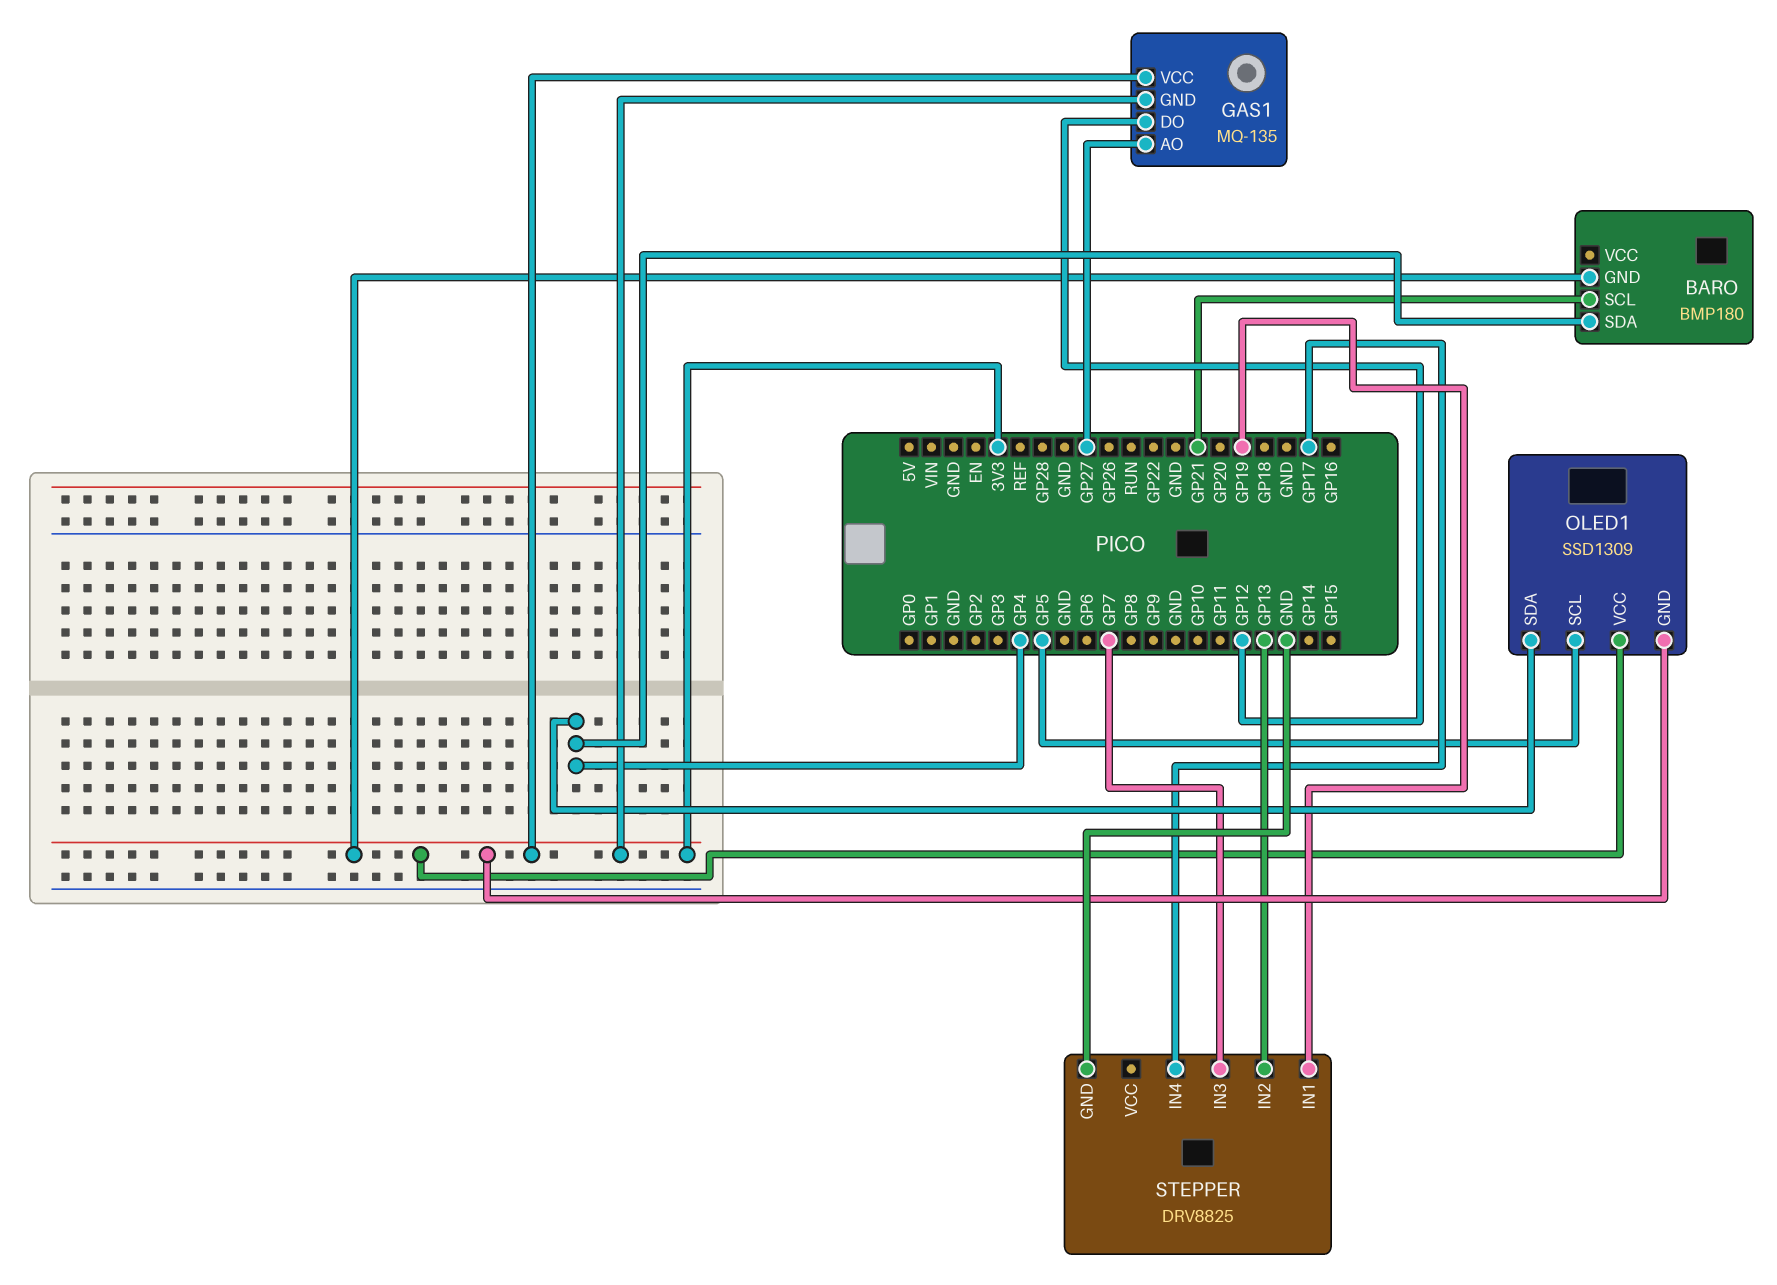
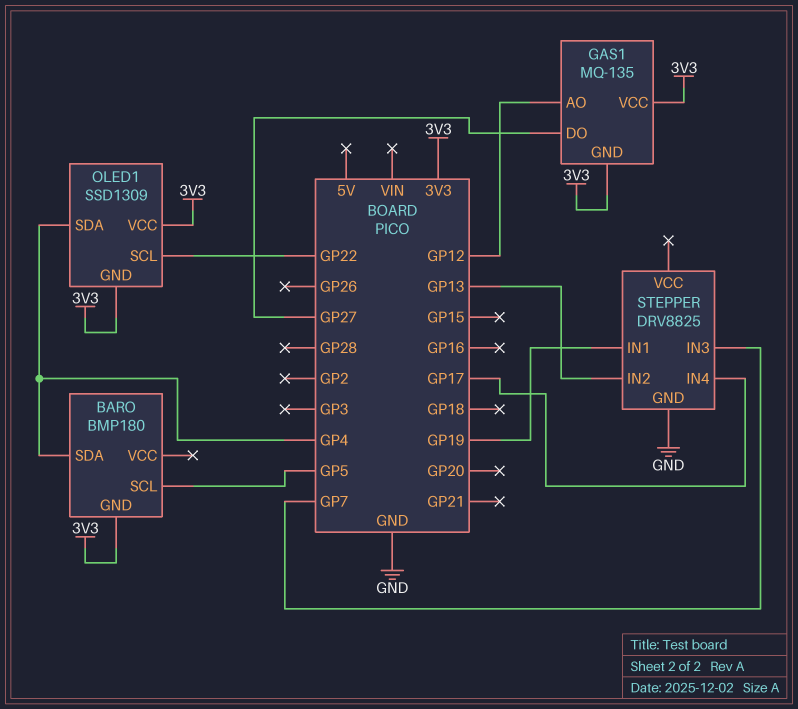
BARO pin SCL: GP21 -> GP5
GAS1 pin AO: GP27 -> GP12
GAS1 pin DO: GP12 -> GP27
OLED1 pin SCL: GP5 -> GP22

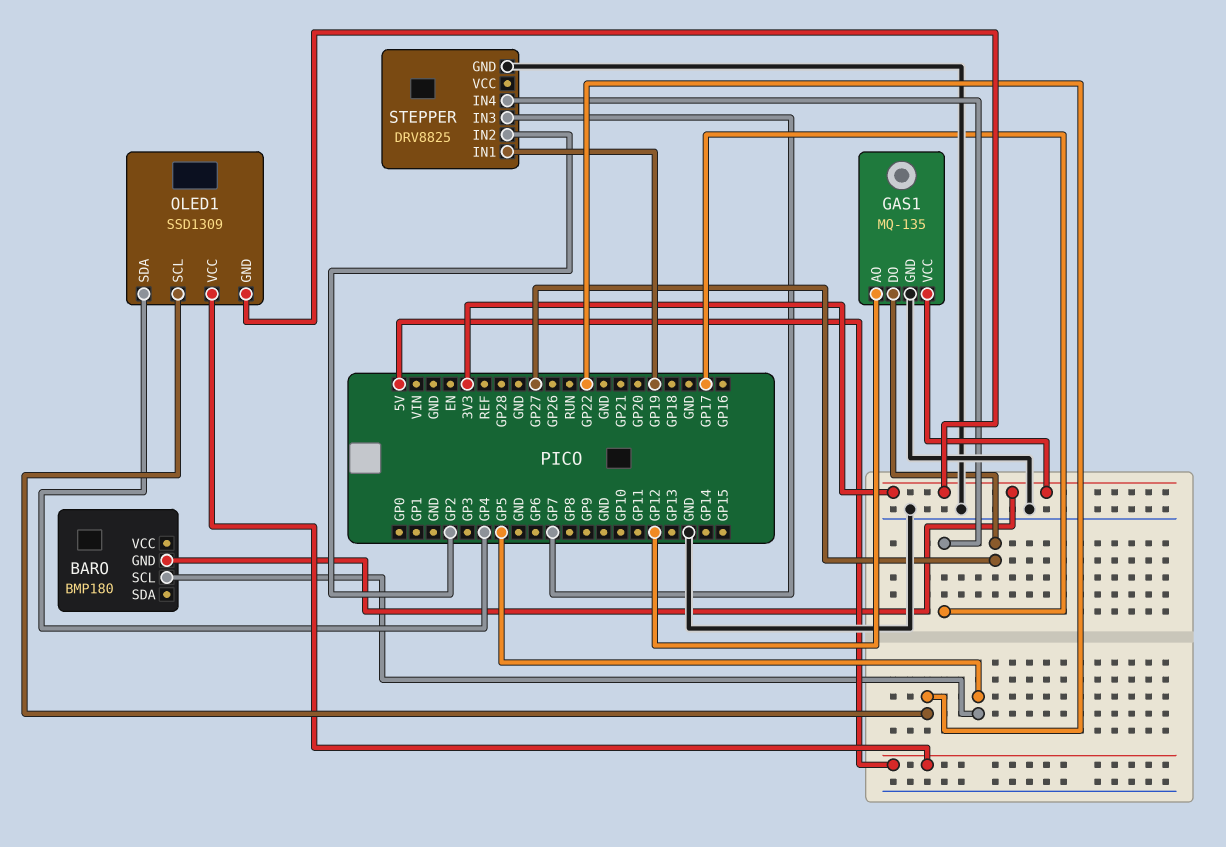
BARO pin SDA: GP4 -> none
GAS1 pin GND: 3V3 -> GND
OLED1 pin VCC: 3V3 -> 5V
STEPPER pin IN2: GP13 -> GP2

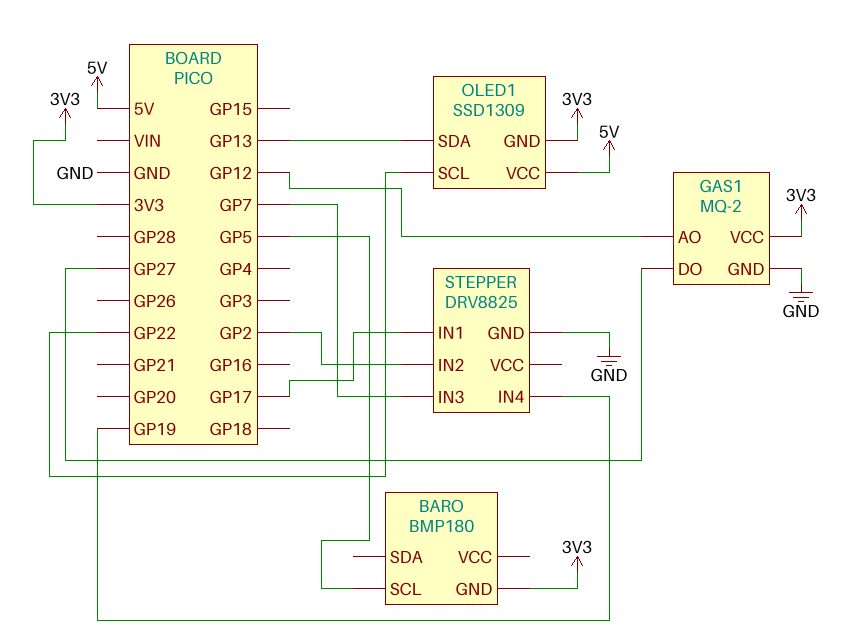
GAS1: MQ-135 -> MQ-2
OLED1 pin SDA: GP4 -> GP13
STEPPER pin IN1: GP19 -> GP17
STEPPER pin IN4: GP17 -> GP19

